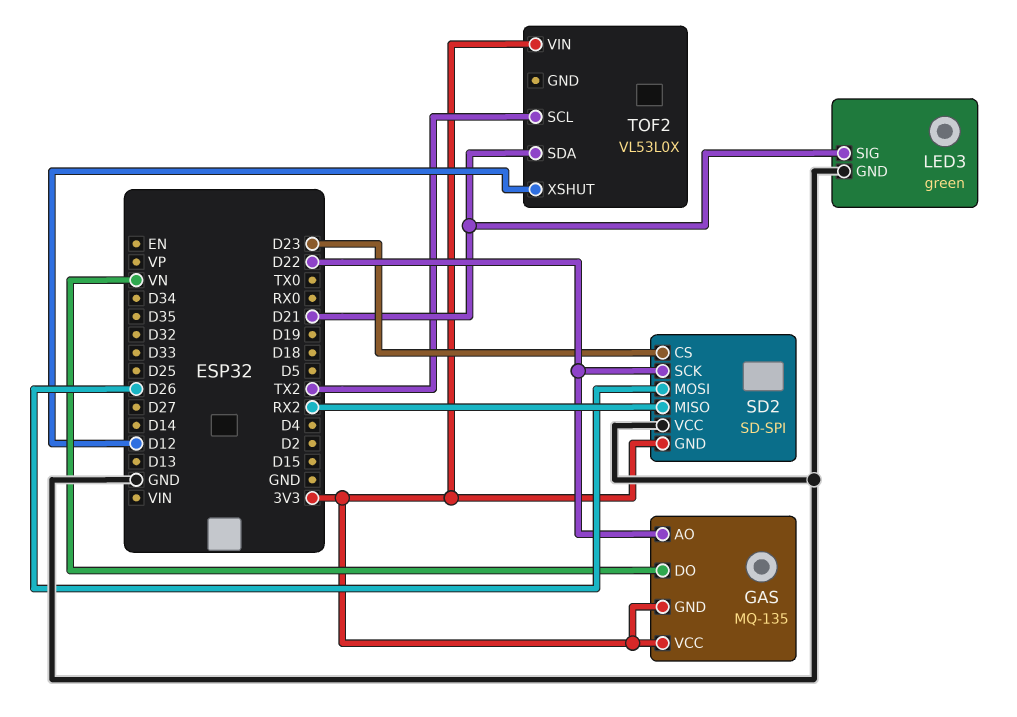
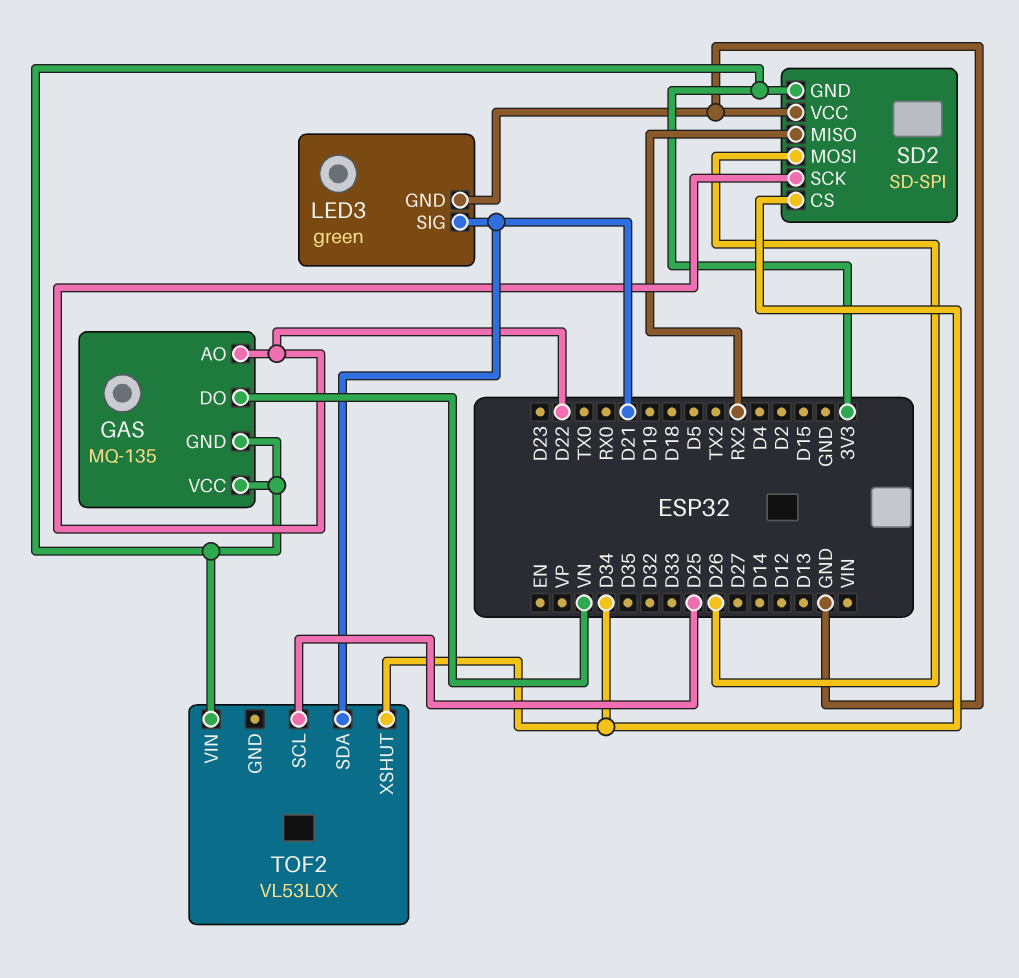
SD2 pin CS: D23 -> D34
TOF2 pin SCL: TX2 -> D25
TOF2 pin XSHUT: D12 -> D34

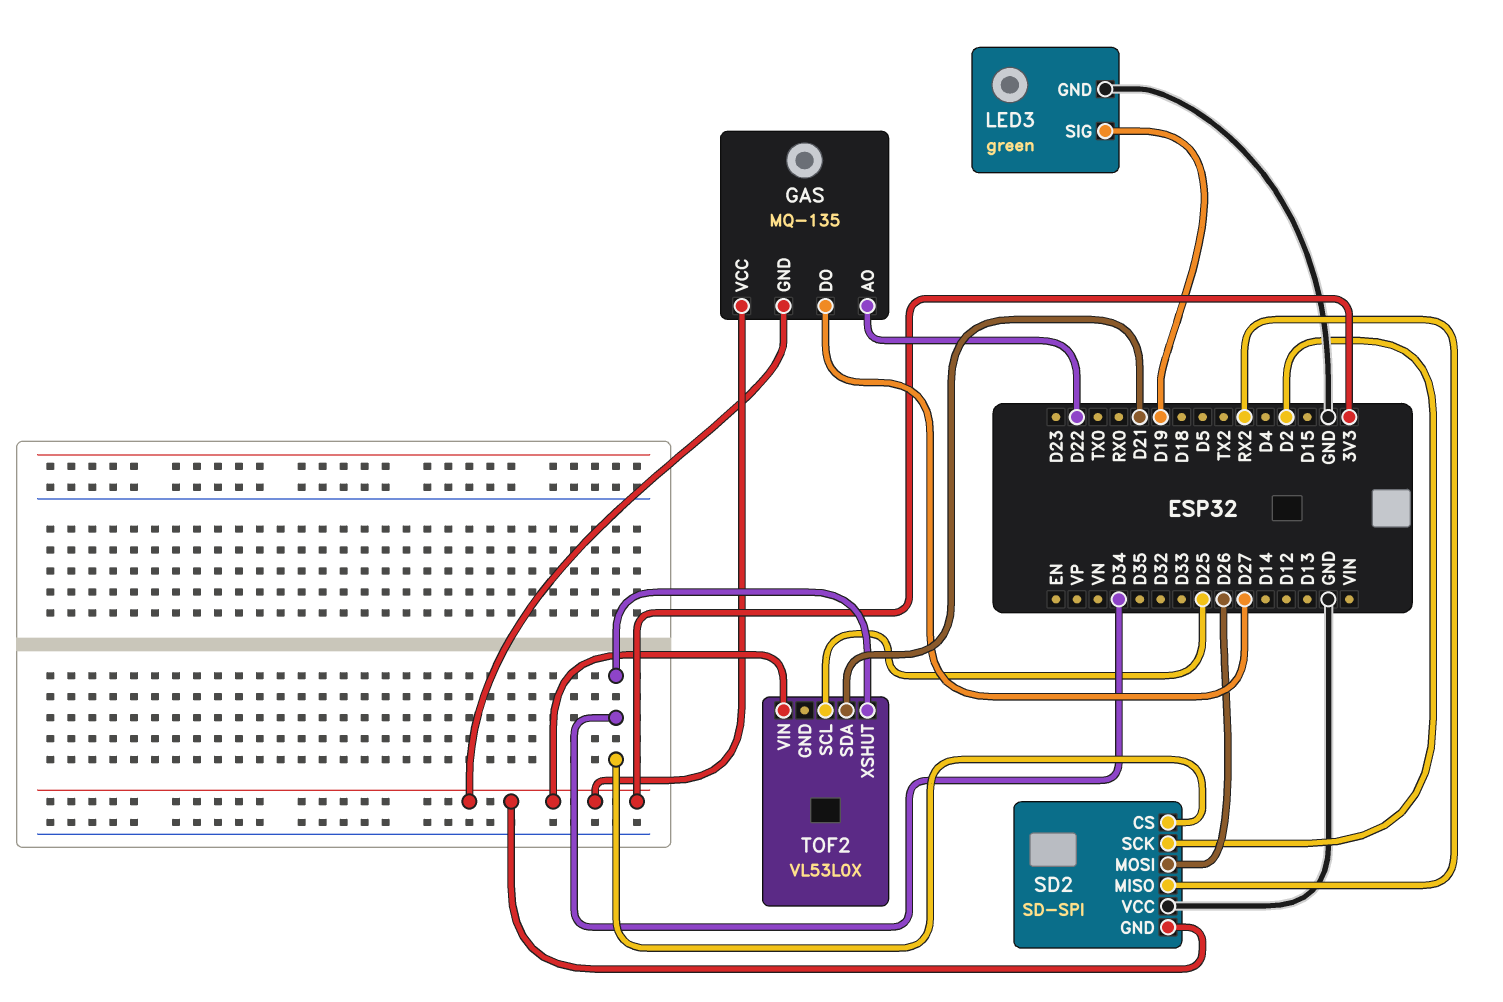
GAS pin DO: VN -> D27
LED3 pin SIG: D21 -> D19
SD2 pin SCK: D22 -> D2

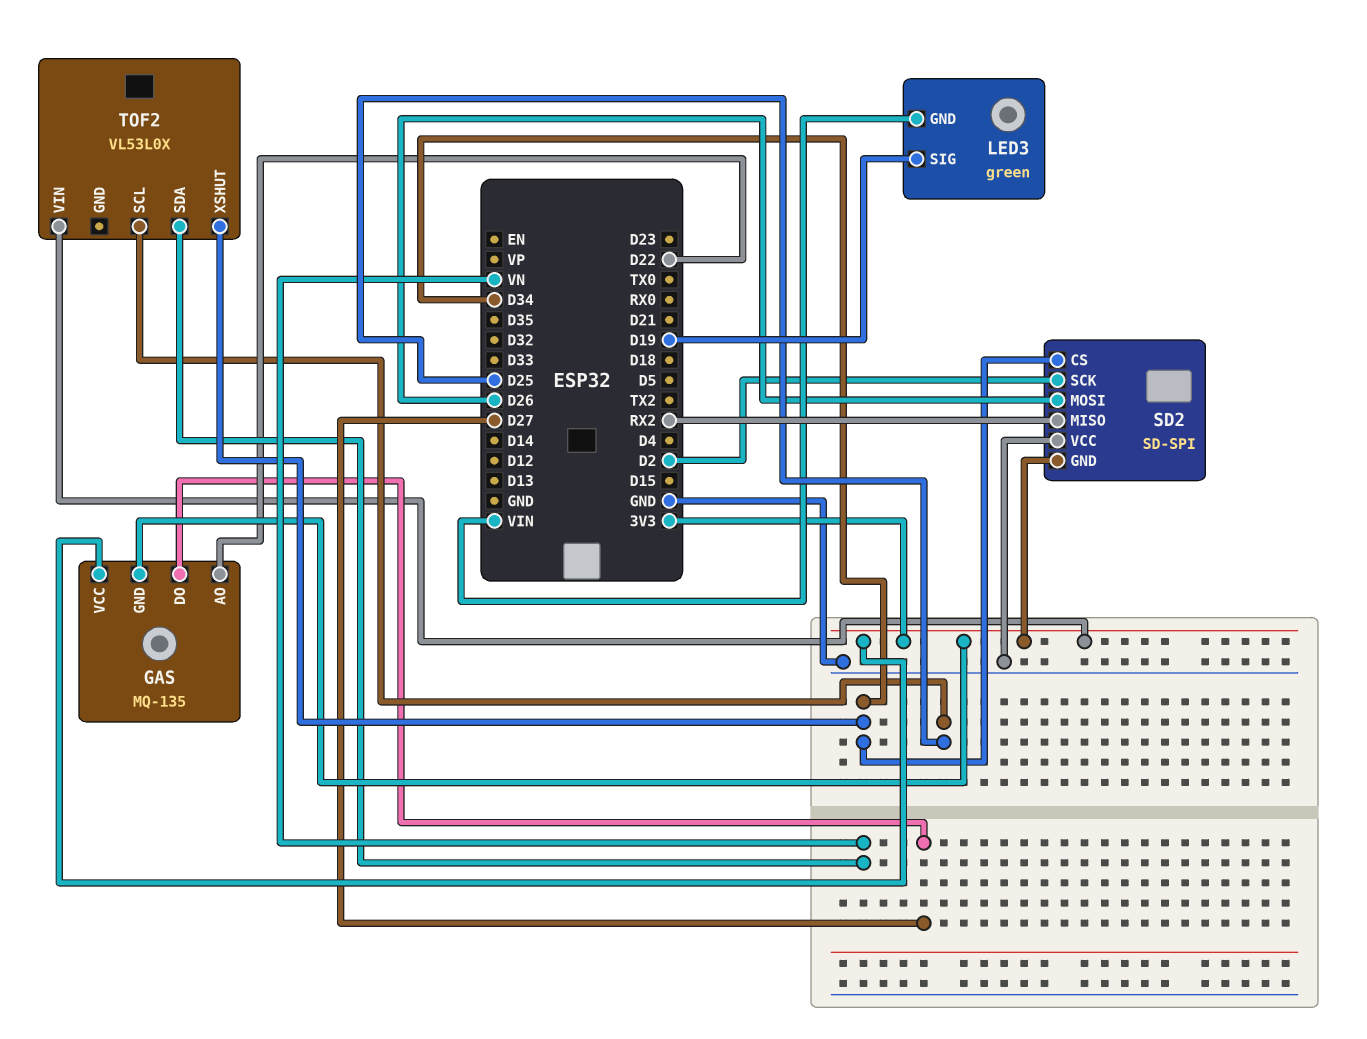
LED3 pin GND: GND -> VIN
TOF2 pin SDA: D21 -> VN

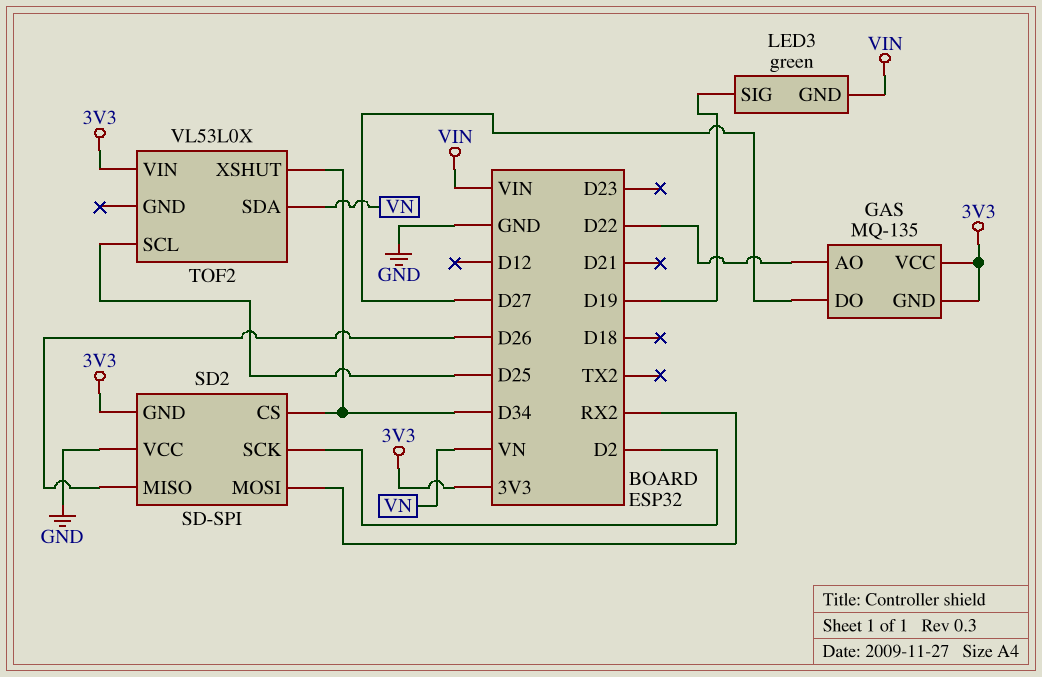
SD2 pin MISO: RX2 -> D26
SD2 pin MOSI: D26 -> RX2

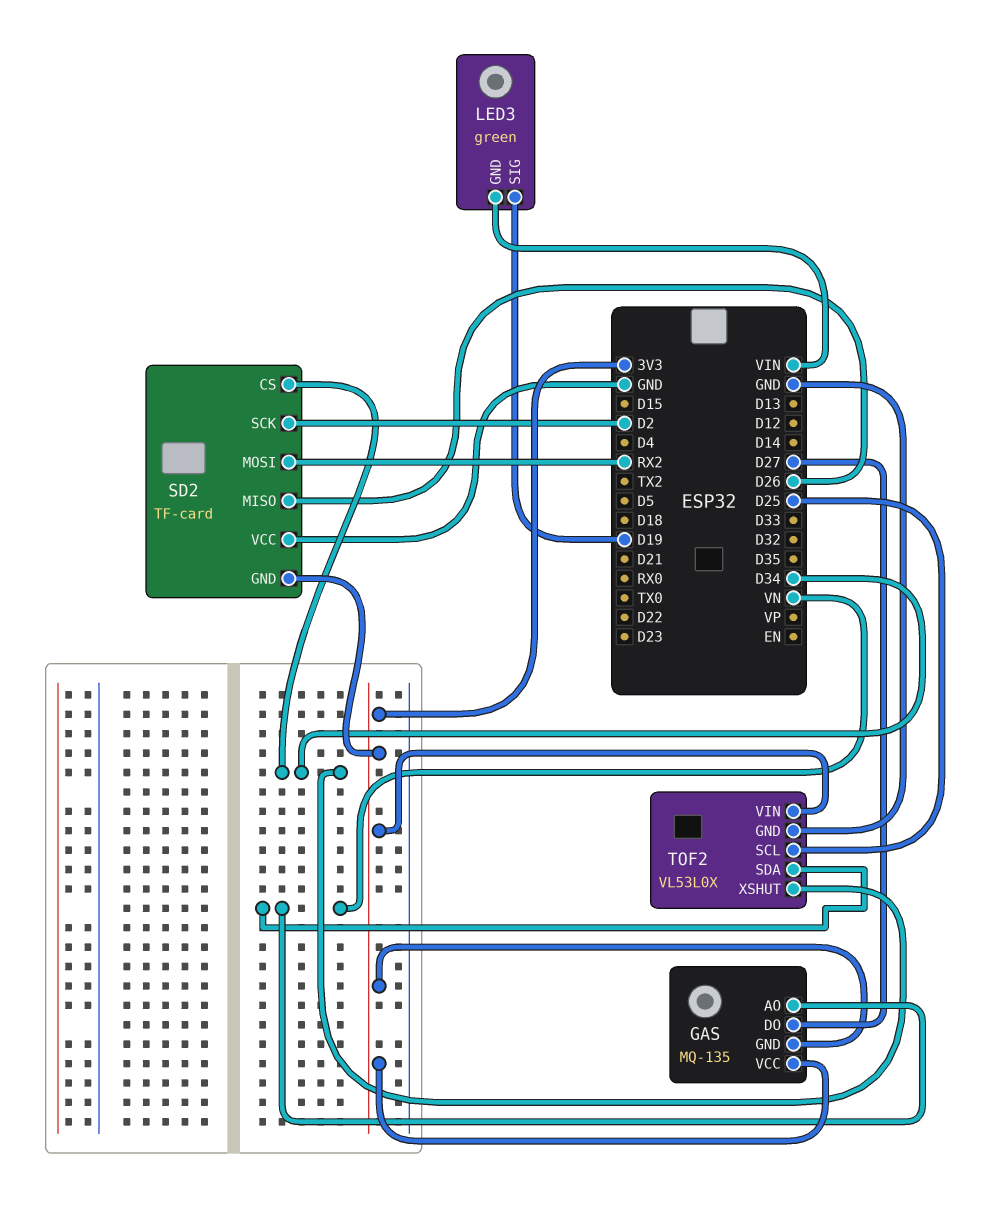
GAS pin AO: D22 -> VN
SD2: SD-SPI -> TF-card
TOF2 pin GND: none -> GND

